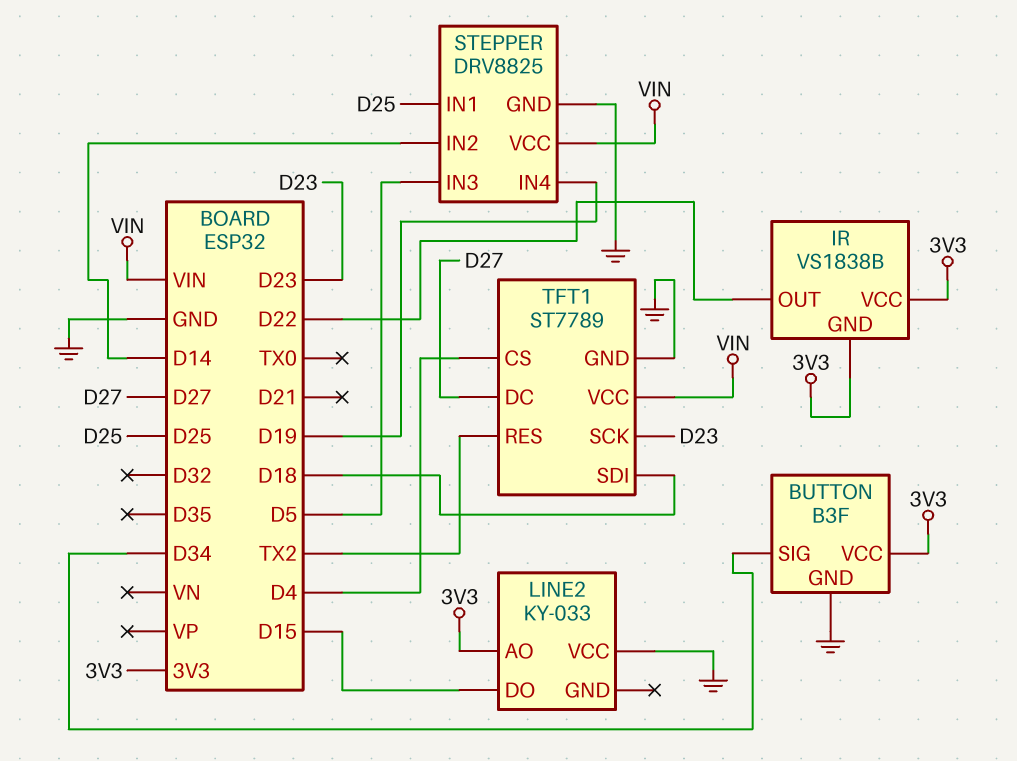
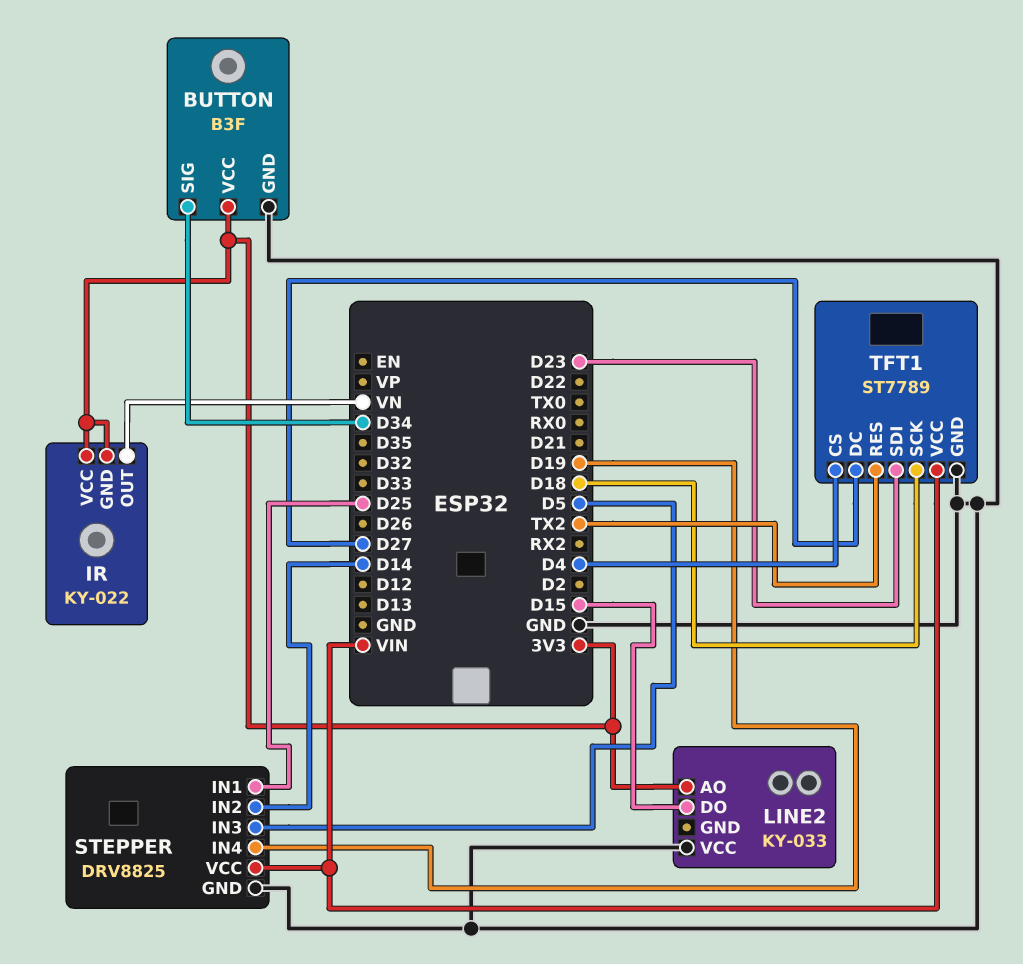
IR: VS1838B -> KY-022
IR pin OUT: D22 -> VN
TFT1 pin SCK: D23 -> D18
TFT1 pin SDI: D18 -> D23

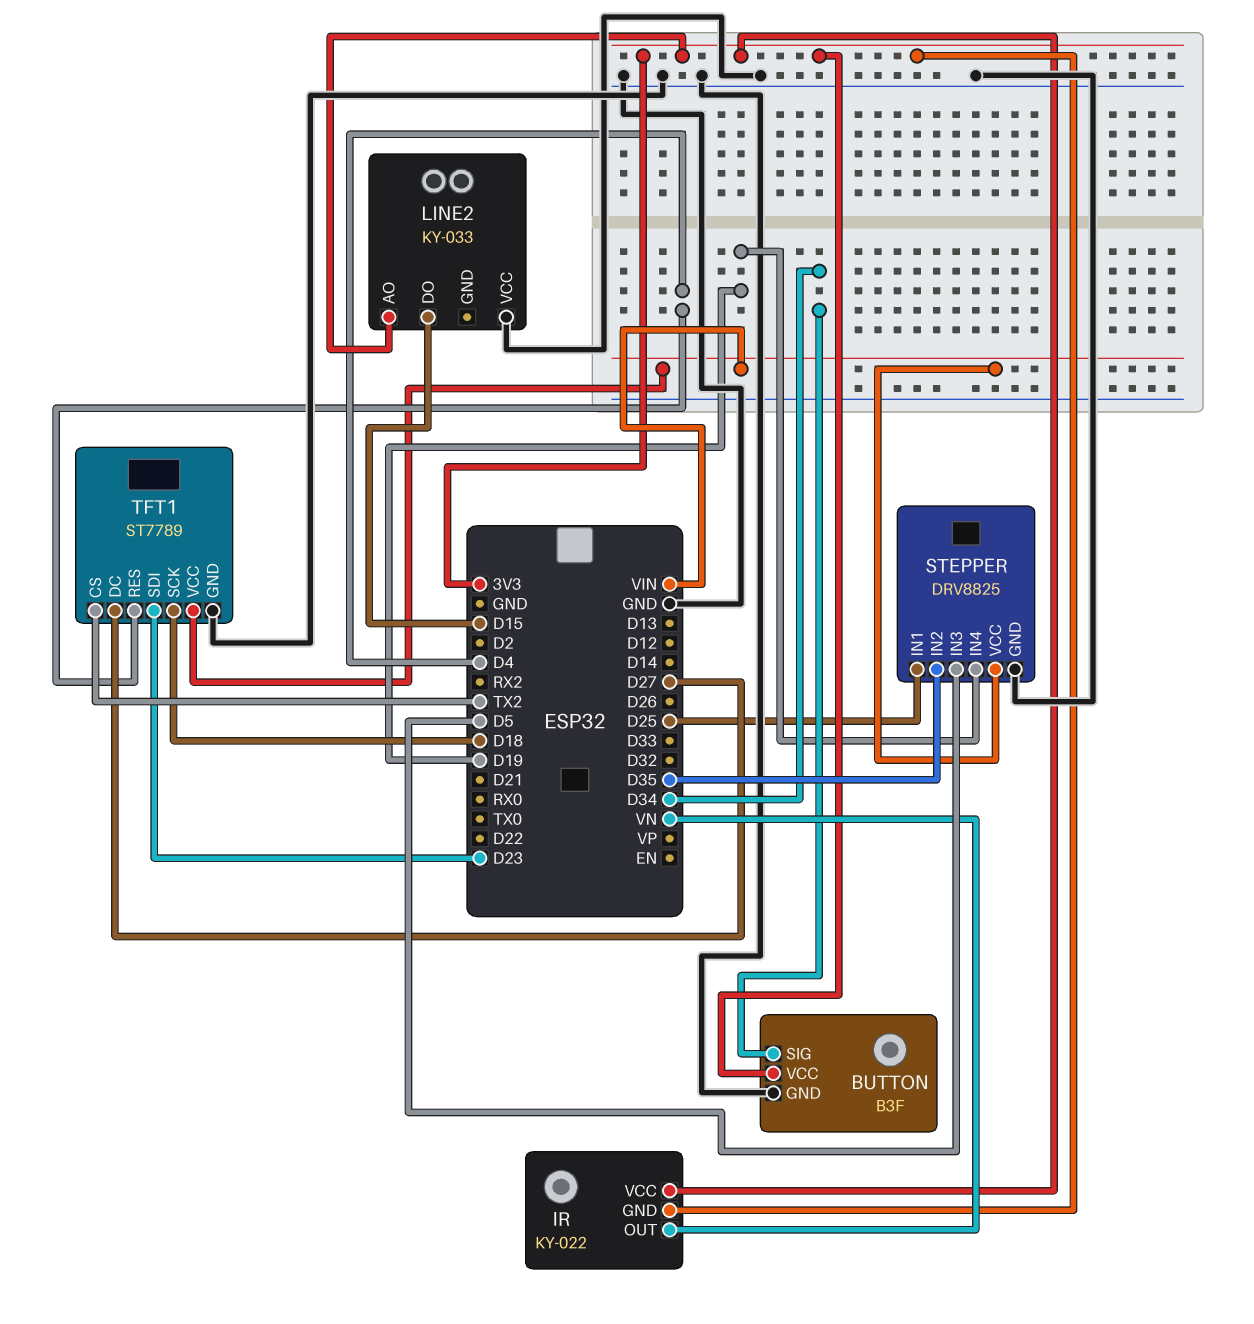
STEPPER pin IN2: D14 -> D35
TFT1 pin CS: D4 -> TX2
TFT1 pin RES: TX2 -> D4

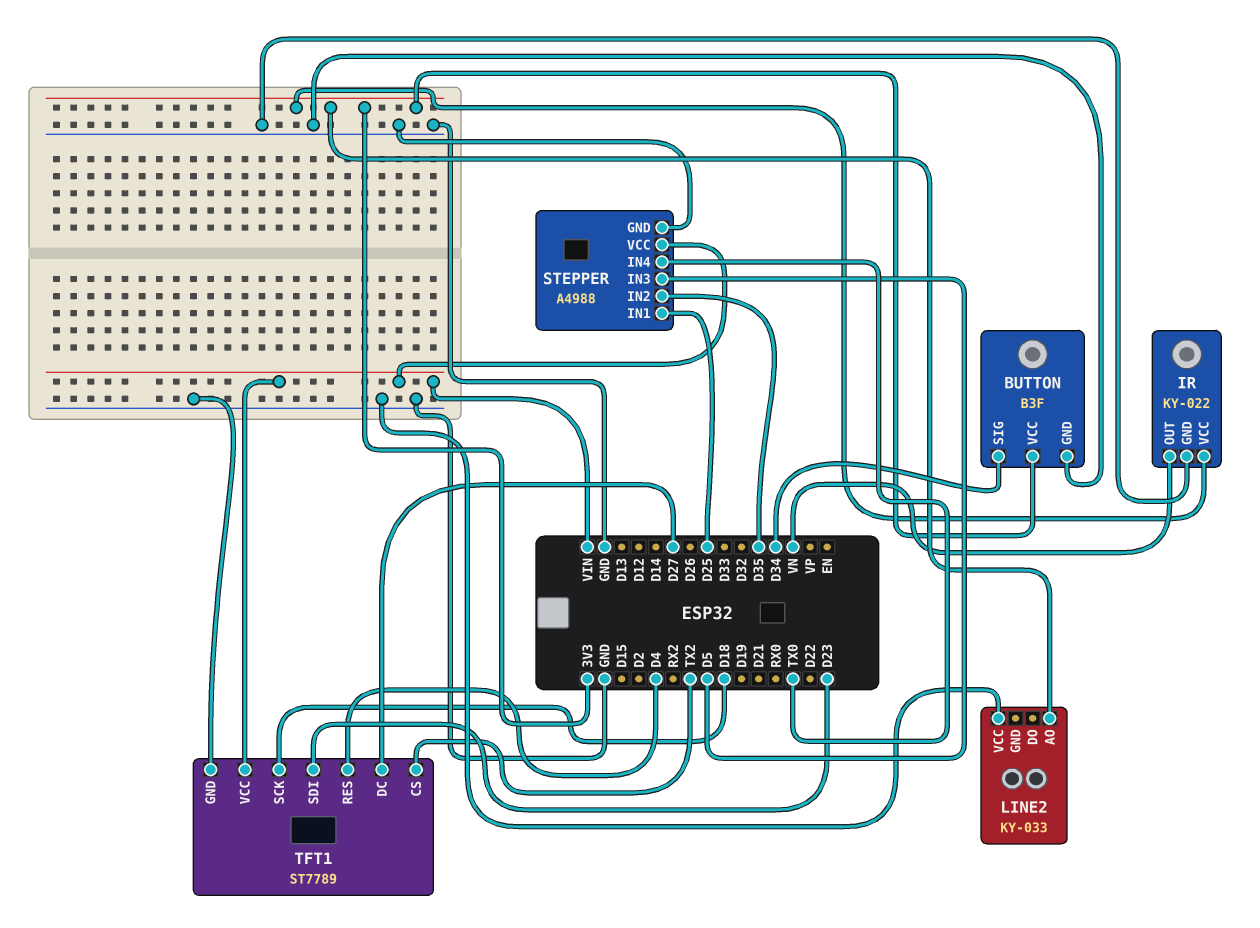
IR pin GND: 3V3 -> GND
LINE2 pin DO: D15 -> none
STEPPER: DRV8825 -> A4988
STEPPER pin IN4: D19 -> TX0

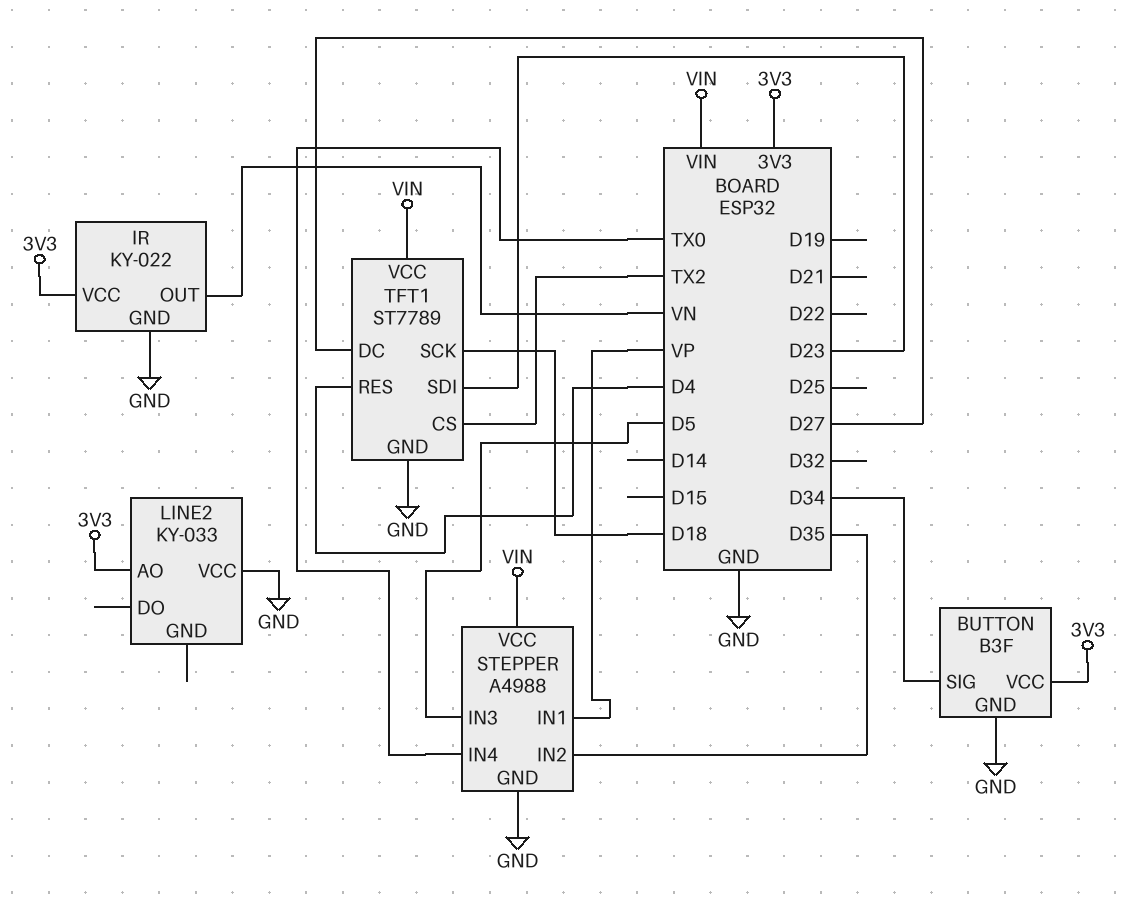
STEPPER pin IN1: D25 -> VP

